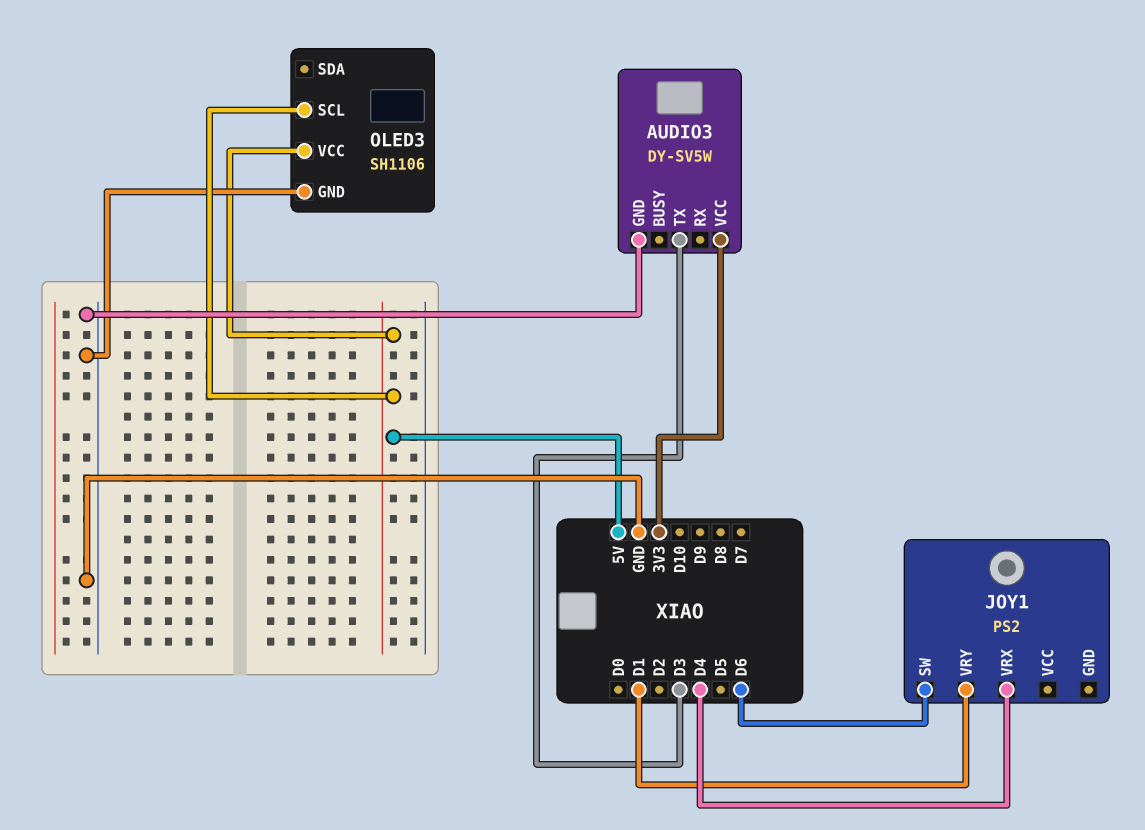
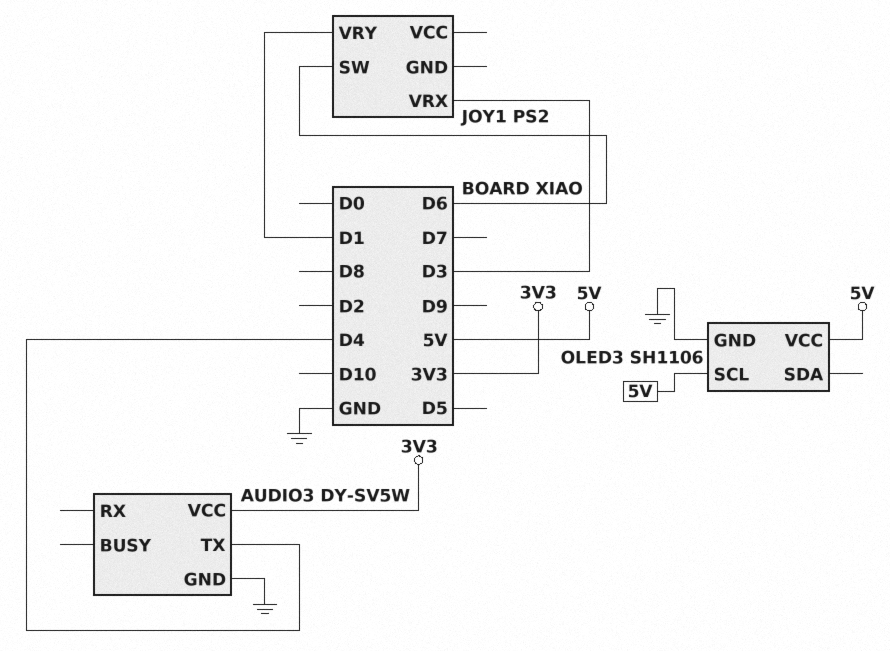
AUDIO3 pin TX: D3 -> D4
JOY1 pin VRX: D4 -> D3

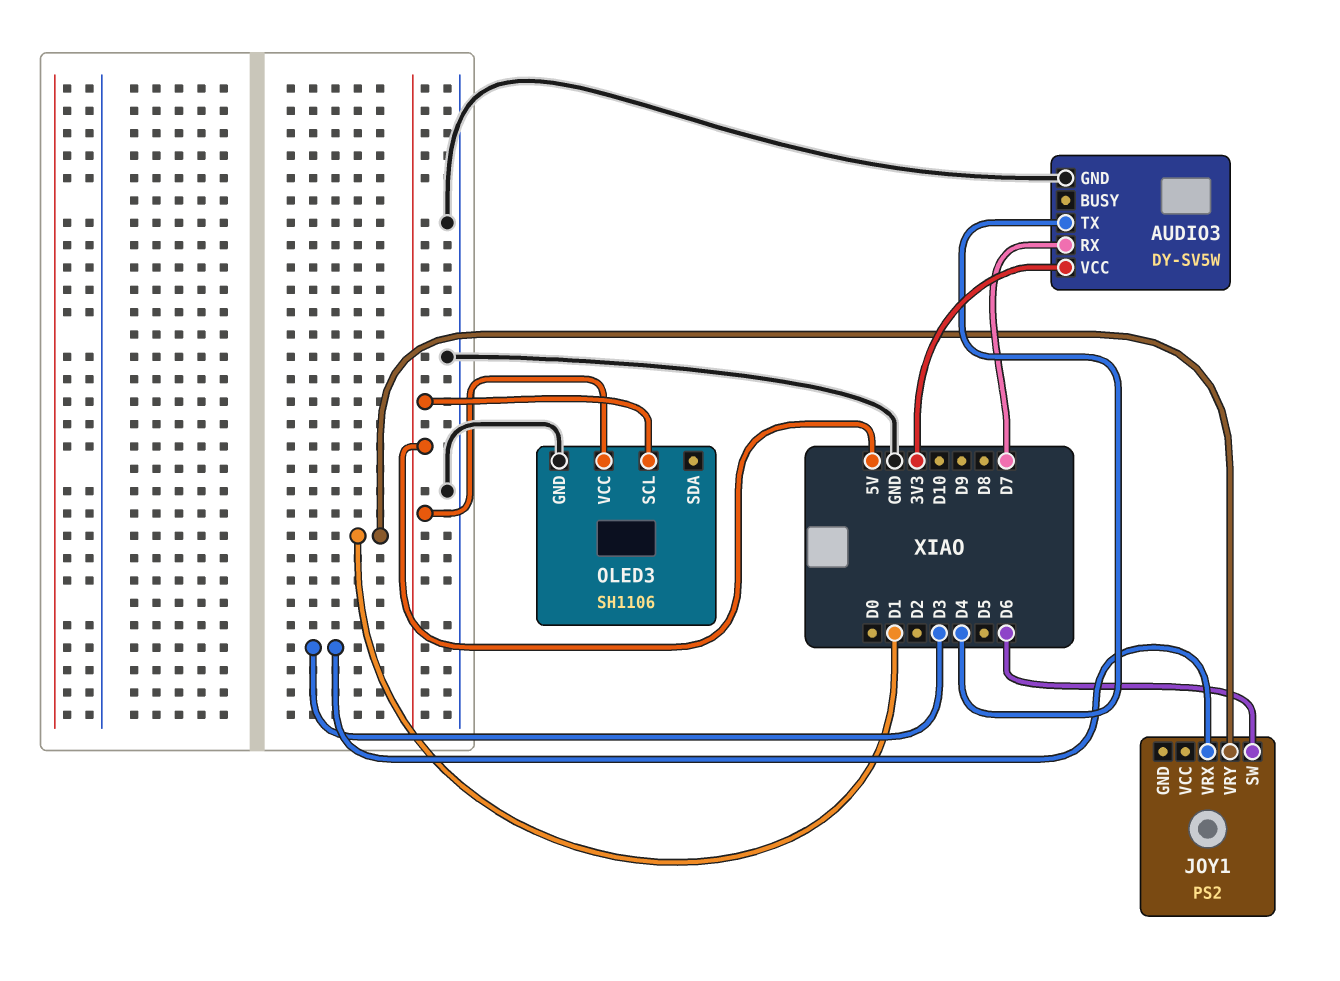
AUDIO3 pin RX: none -> D7

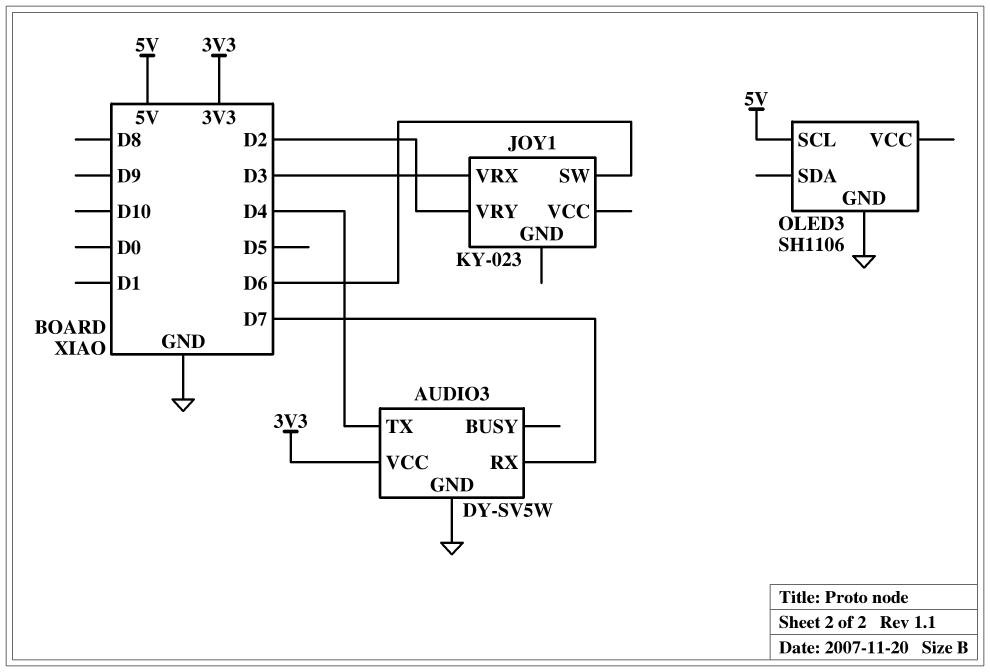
JOY1: PS2 -> KY-023
JOY1 pin VRY: D1 -> D2
OLED3 pin VCC: 5V -> none

